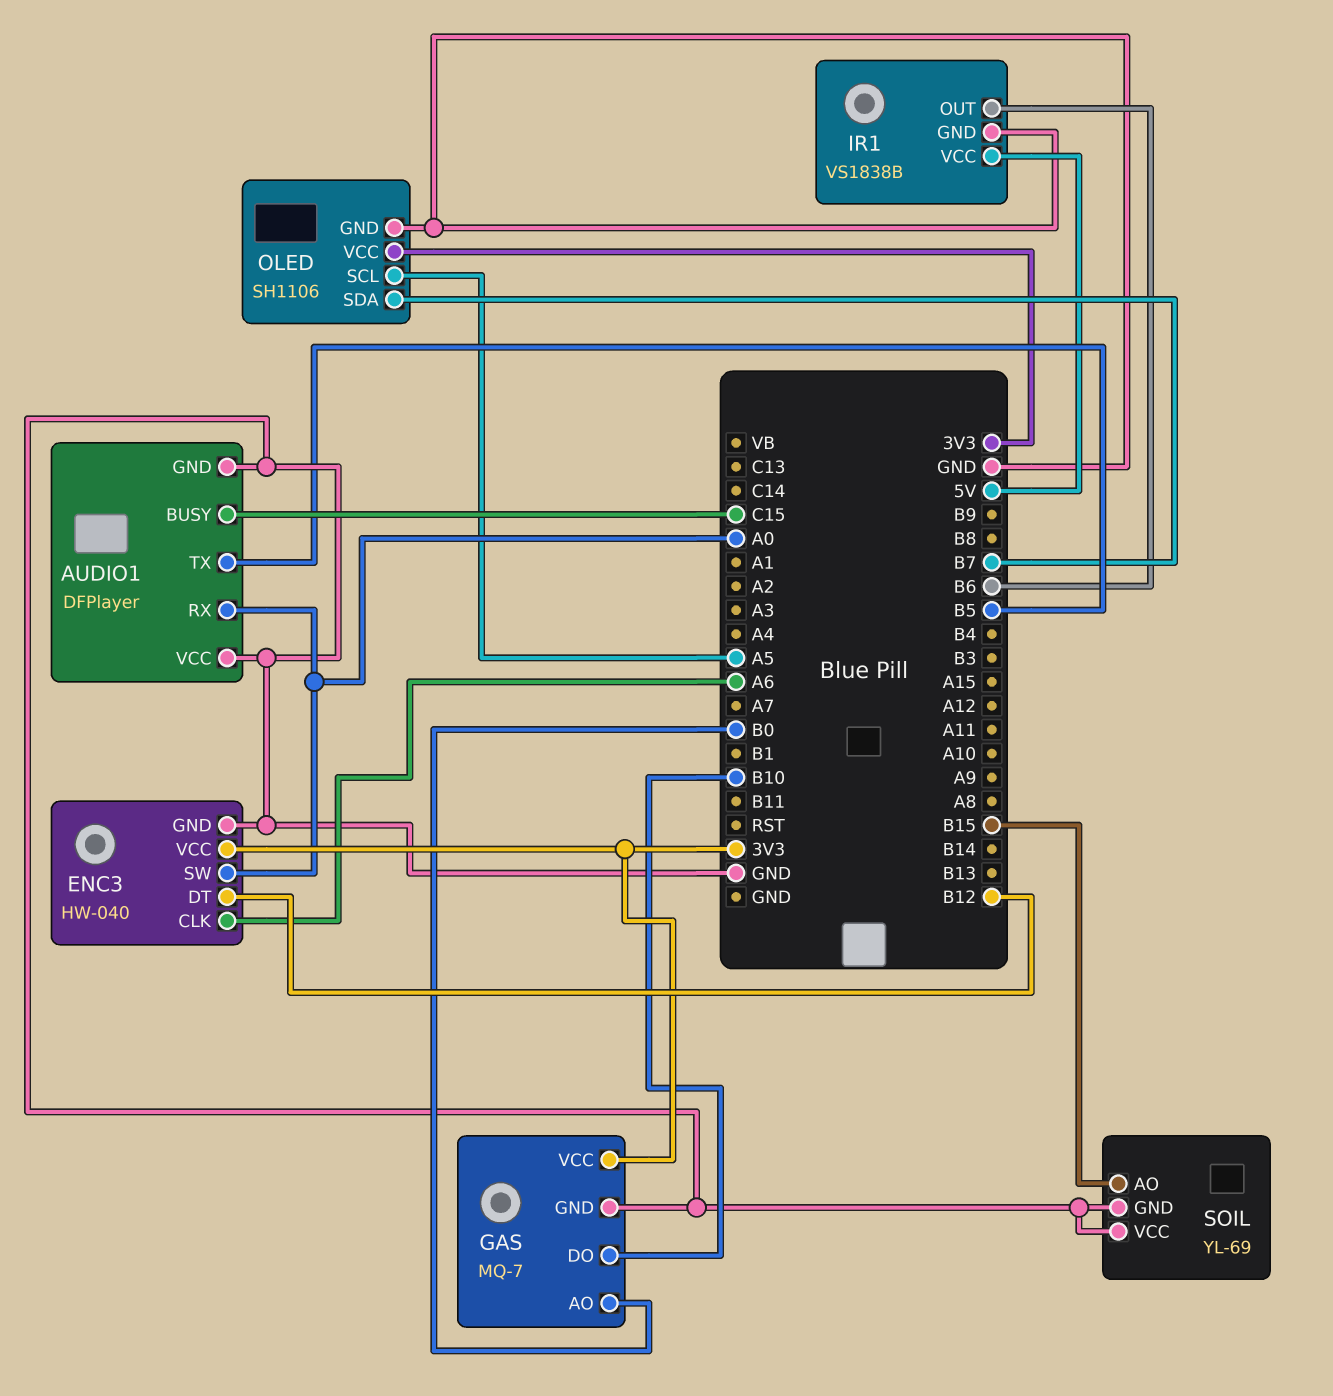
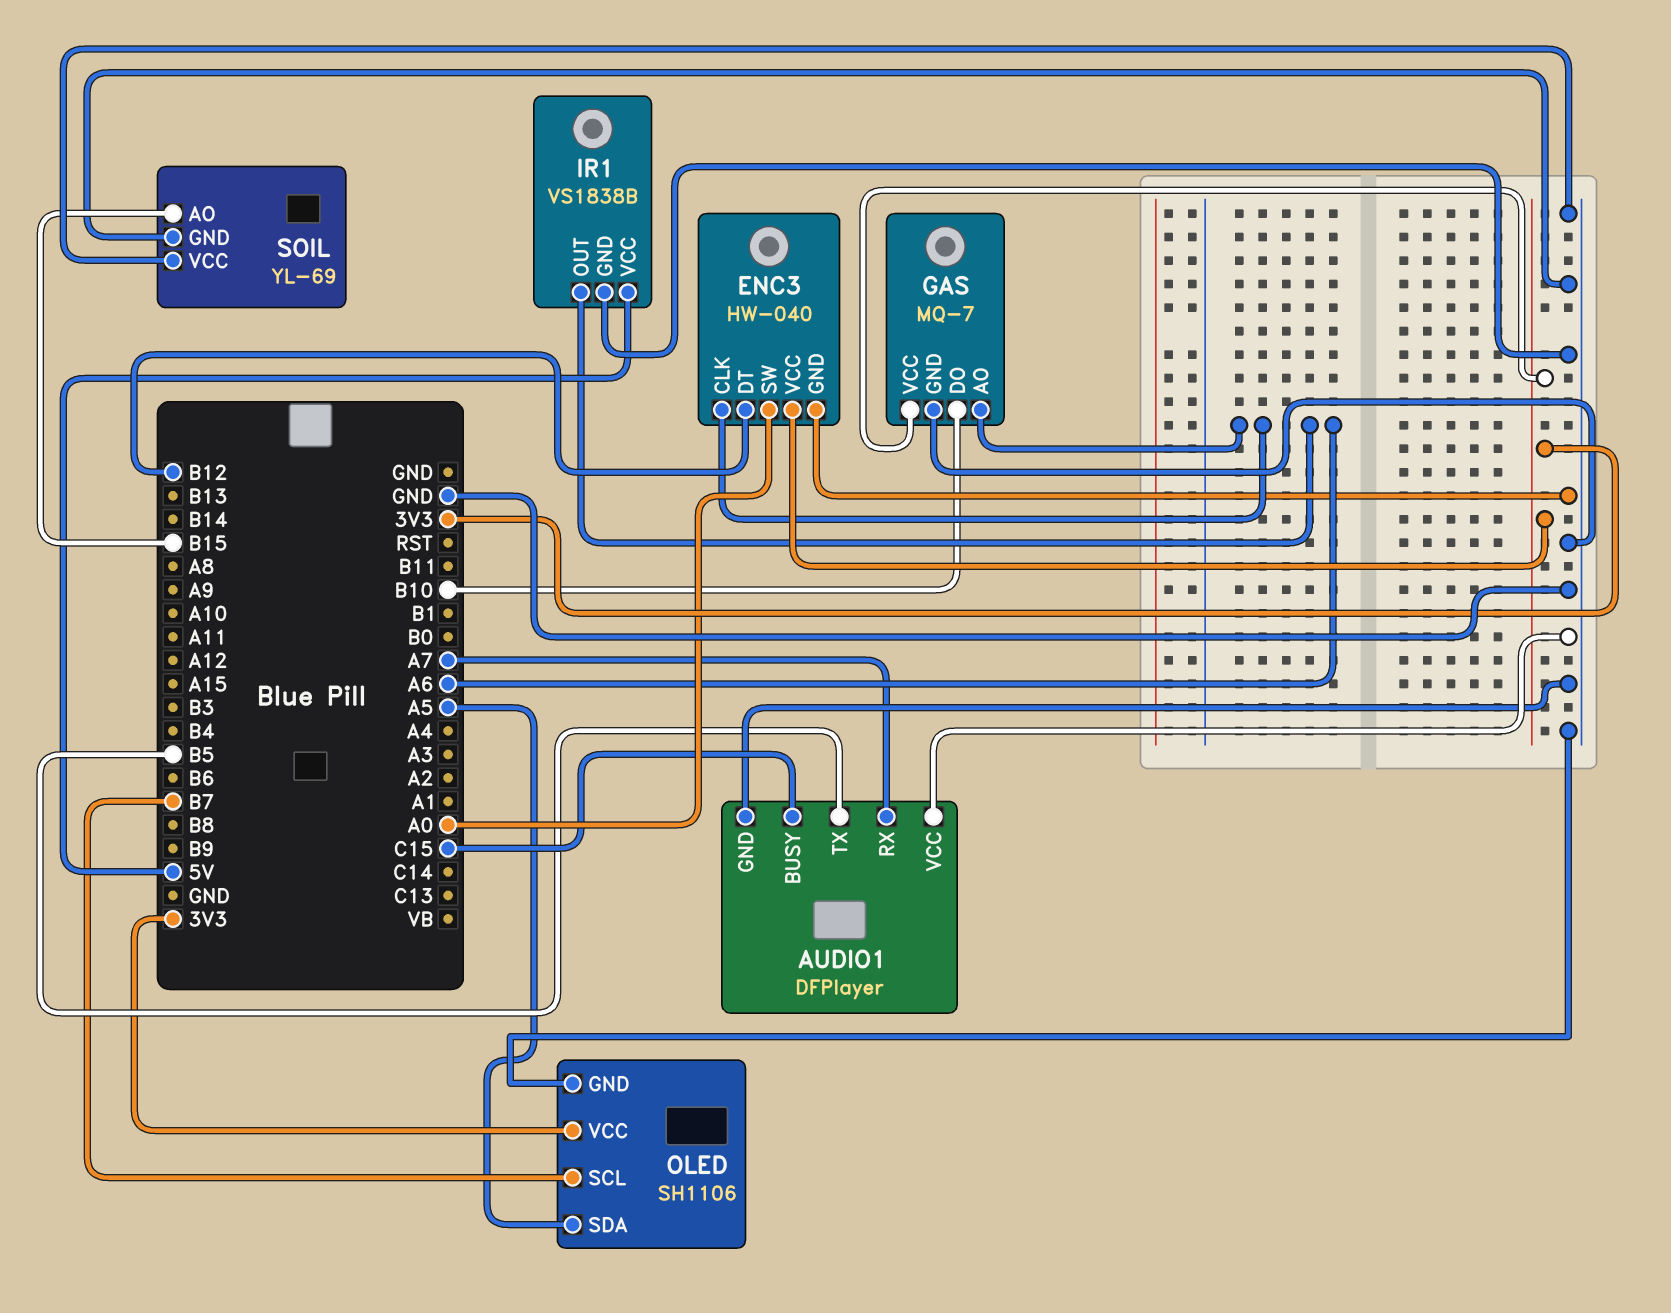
AUDIO1 pin RX: A0 -> A7
GAS pin AO: B0 -> A6
IR1 pin OUT: B6 -> A6
OLED pin SCL: A5 -> B7
OLED pin SDA: B7 -> A5

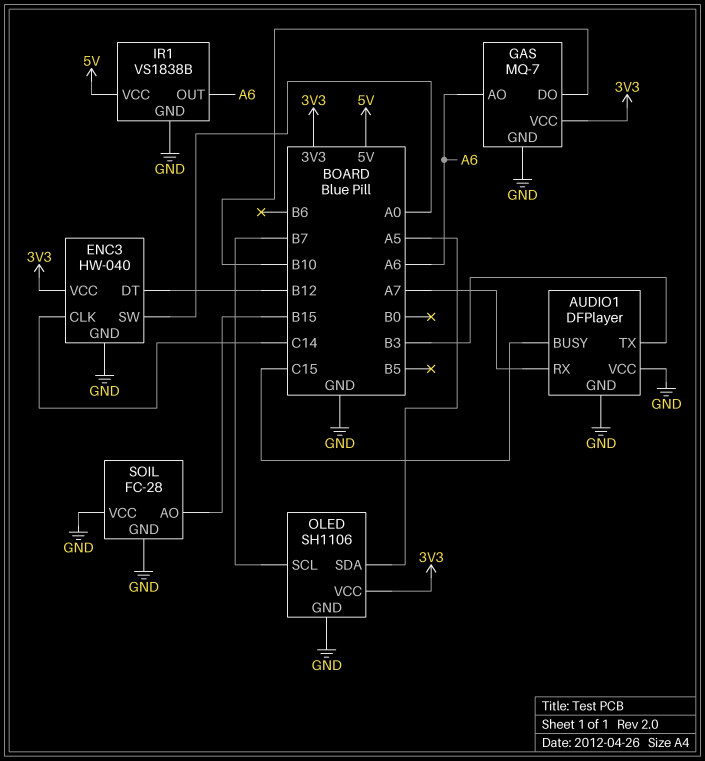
AUDIO1 pin TX: B5 -> B3
ENC3 pin CLK: A6 -> C14
SOIL: YL-69 -> FC-28

